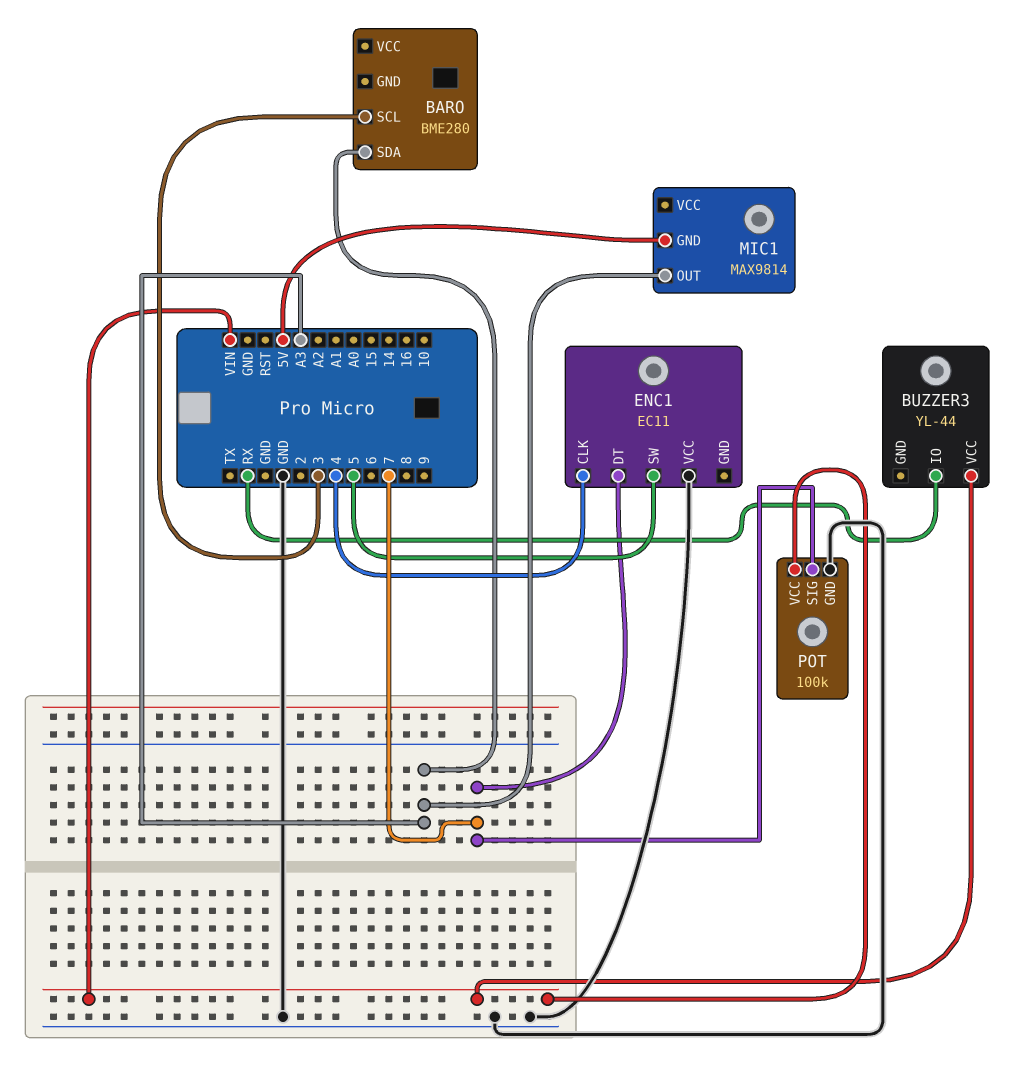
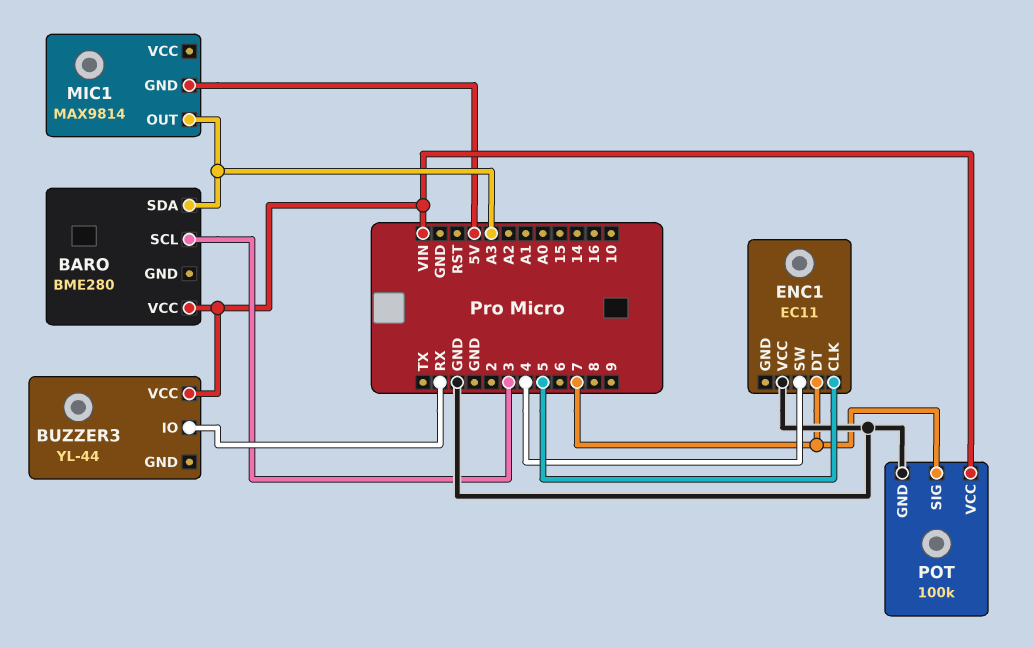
BARO pin VCC: none -> VIN
ENC1 pin CLK: 4 -> 5
ENC1 pin SW: 5 -> 4

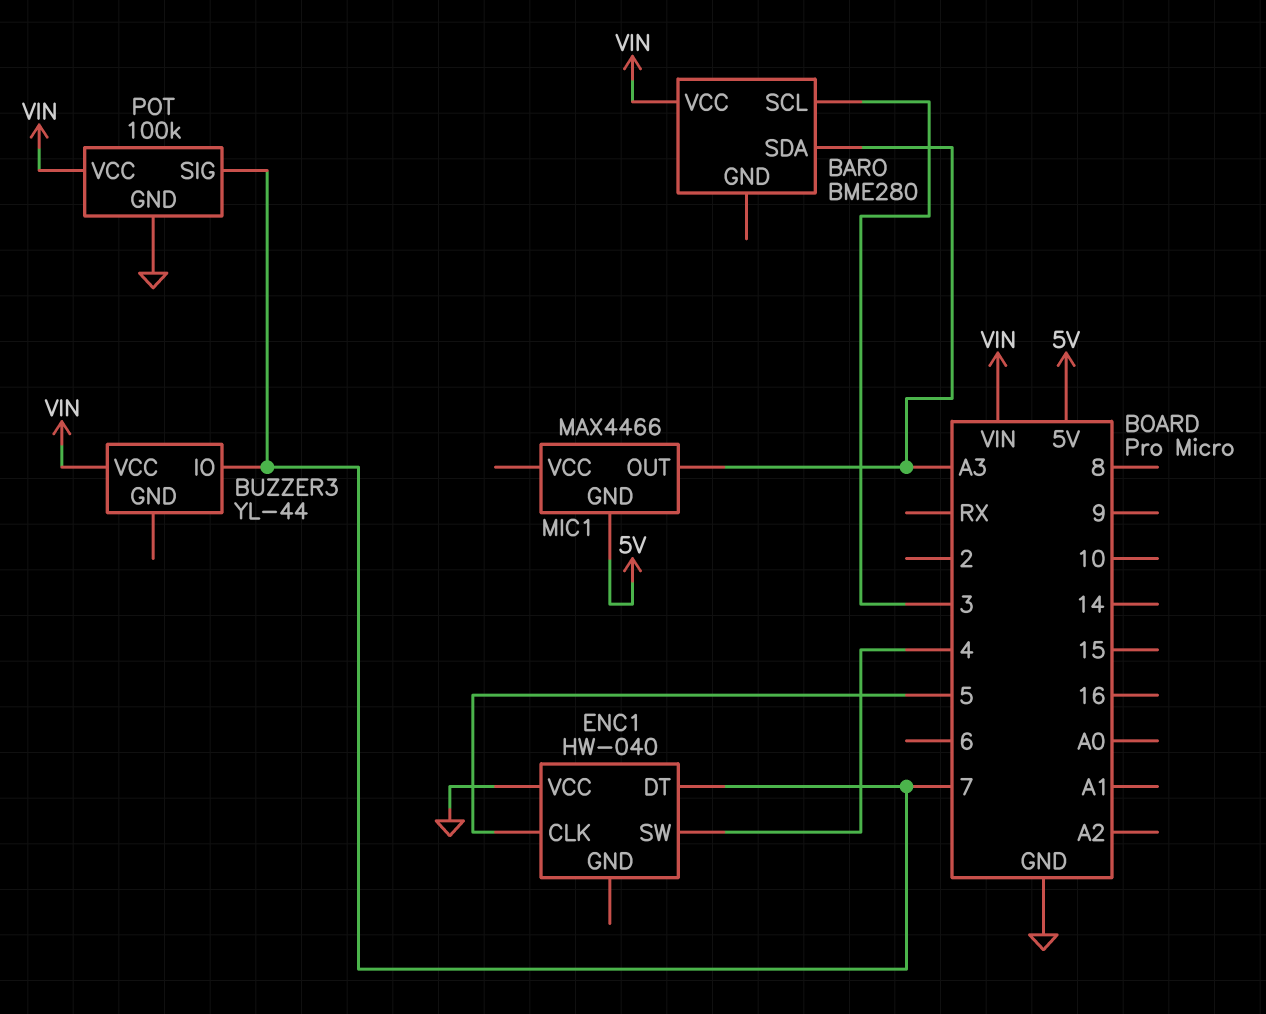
BUZZER3 pin IO: RX -> 7
ENC1: EC11 -> HW-040
MIC1: MAX9814 -> MAX4466

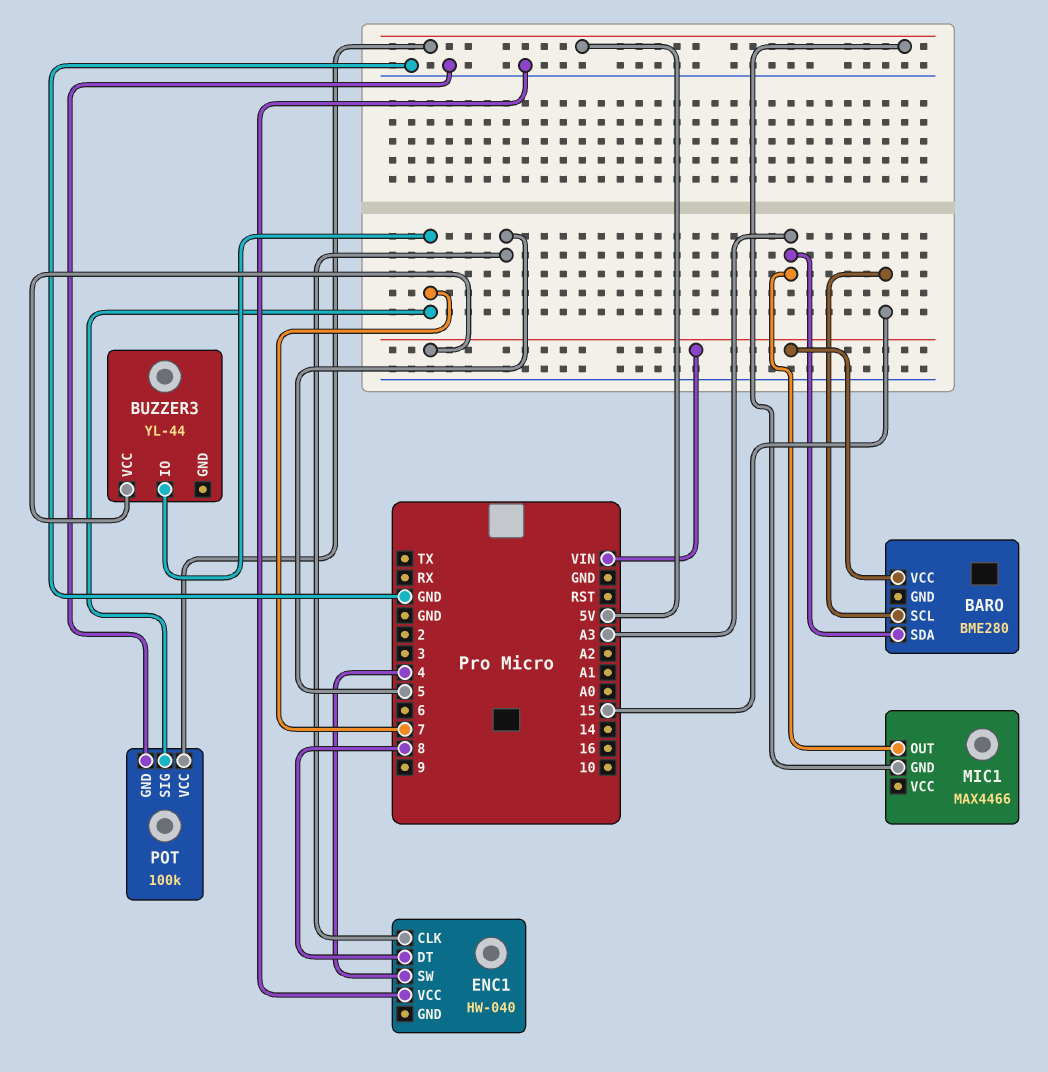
BARO pin SCL: 3 -> 15
ENC1 pin DT: 7 -> 8
POT pin VCC: VIN -> 5V

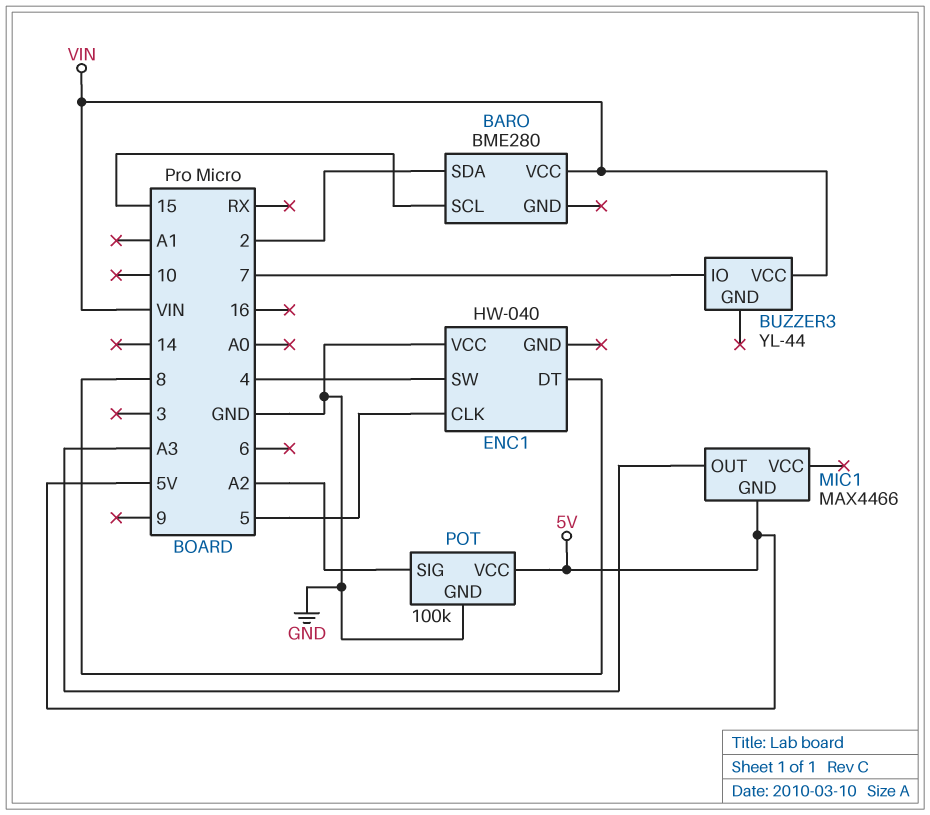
BARO pin SDA: A3 -> 2
POT pin SIG: 7 -> A2

